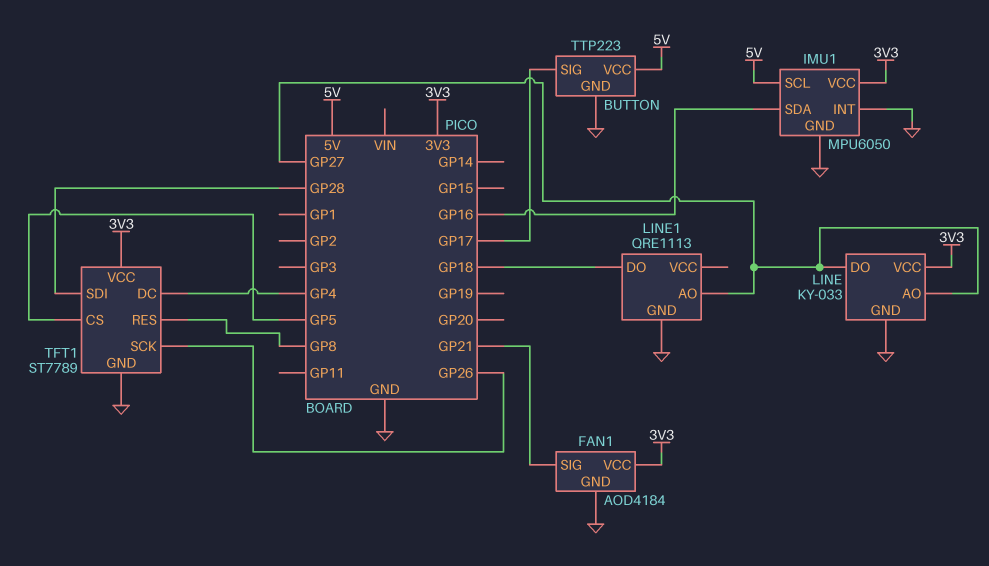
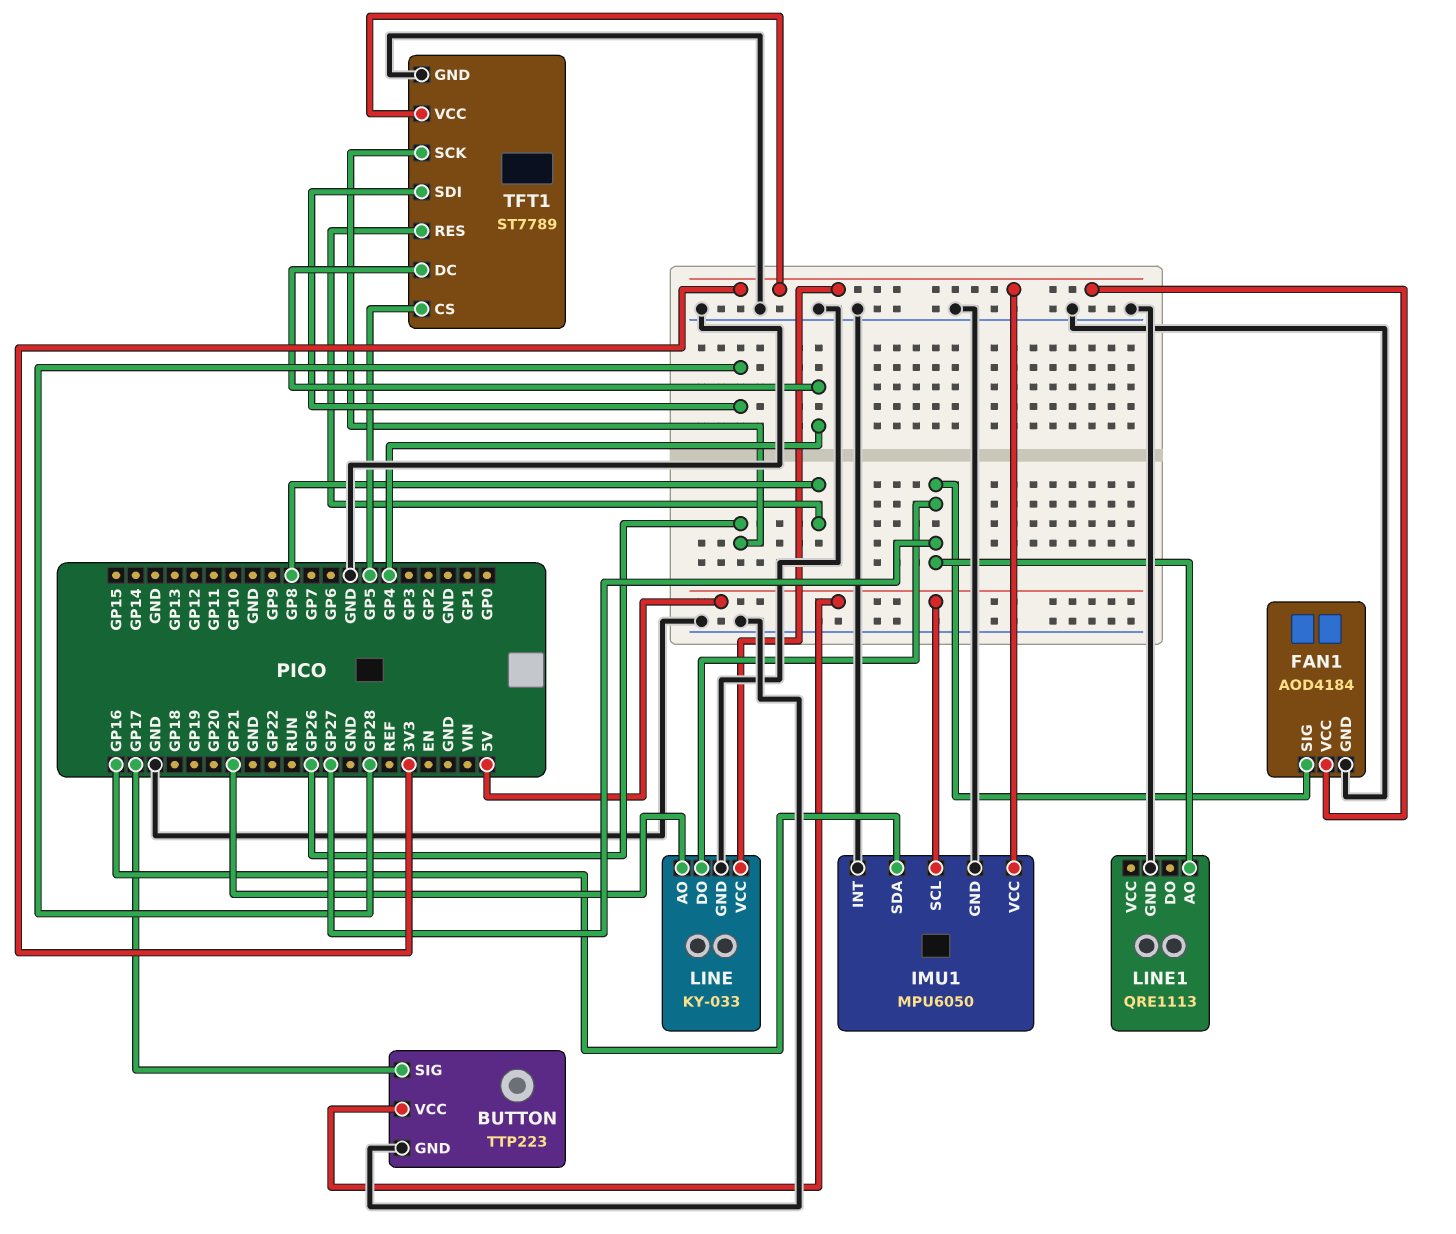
FAN1 pin SIG: GP21 -> GP27
LINE pin AO: GP27 -> GP21
LINE1 pin DO: GP18 -> none

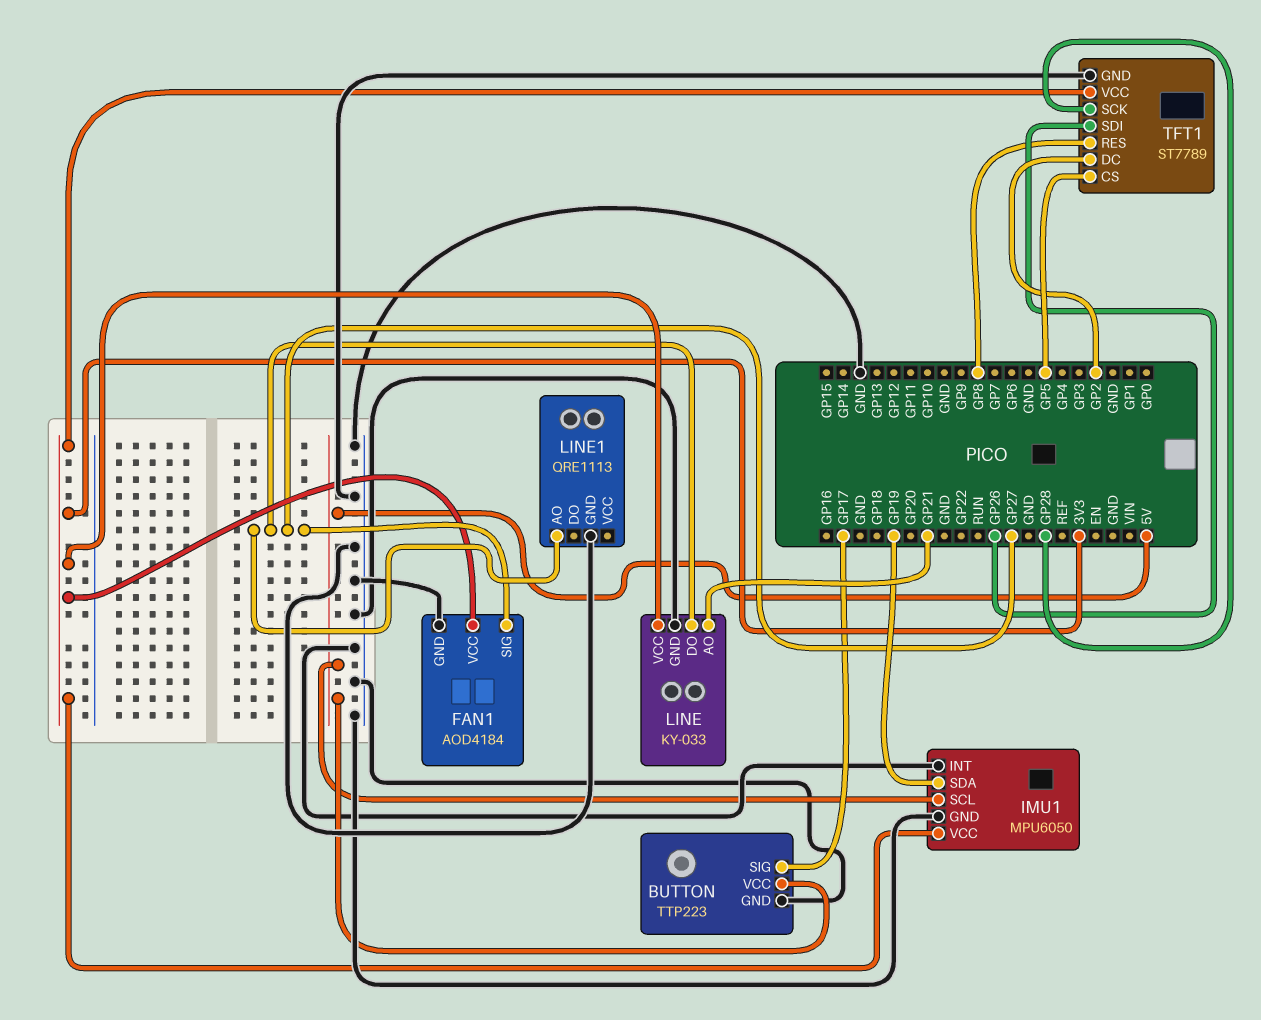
IMU1 pin SDA: GP16 -> GP19
TFT1 pin DC: GP4 -> GP2
TFT1 pin SCK: GP26 -> GP28
TFT1 pin SDI: GP28 -> GP26

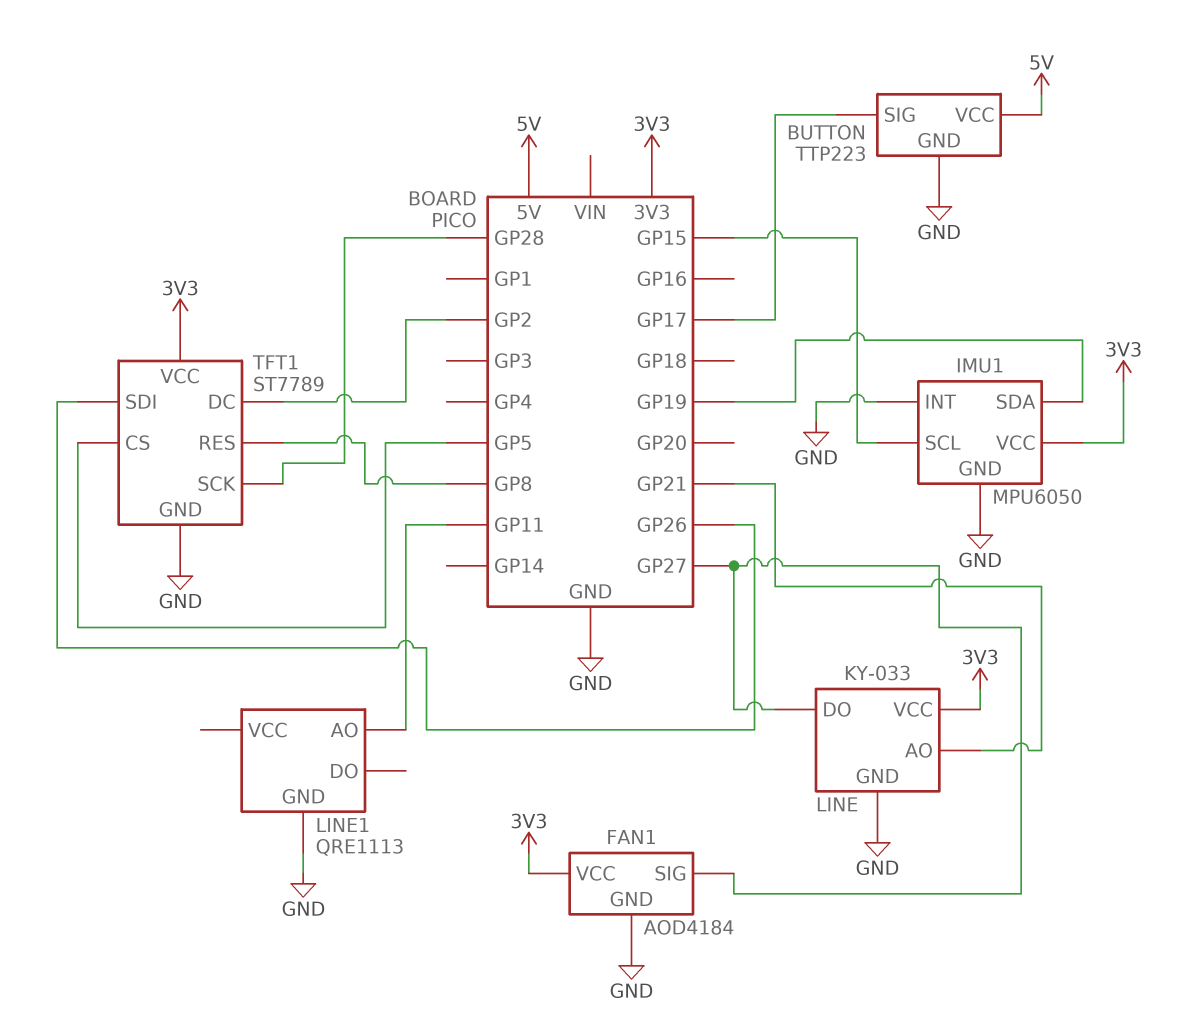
IMU1 pin SCL: 5V -> GP15
LINE1 pin AO: GP27 -> GP11

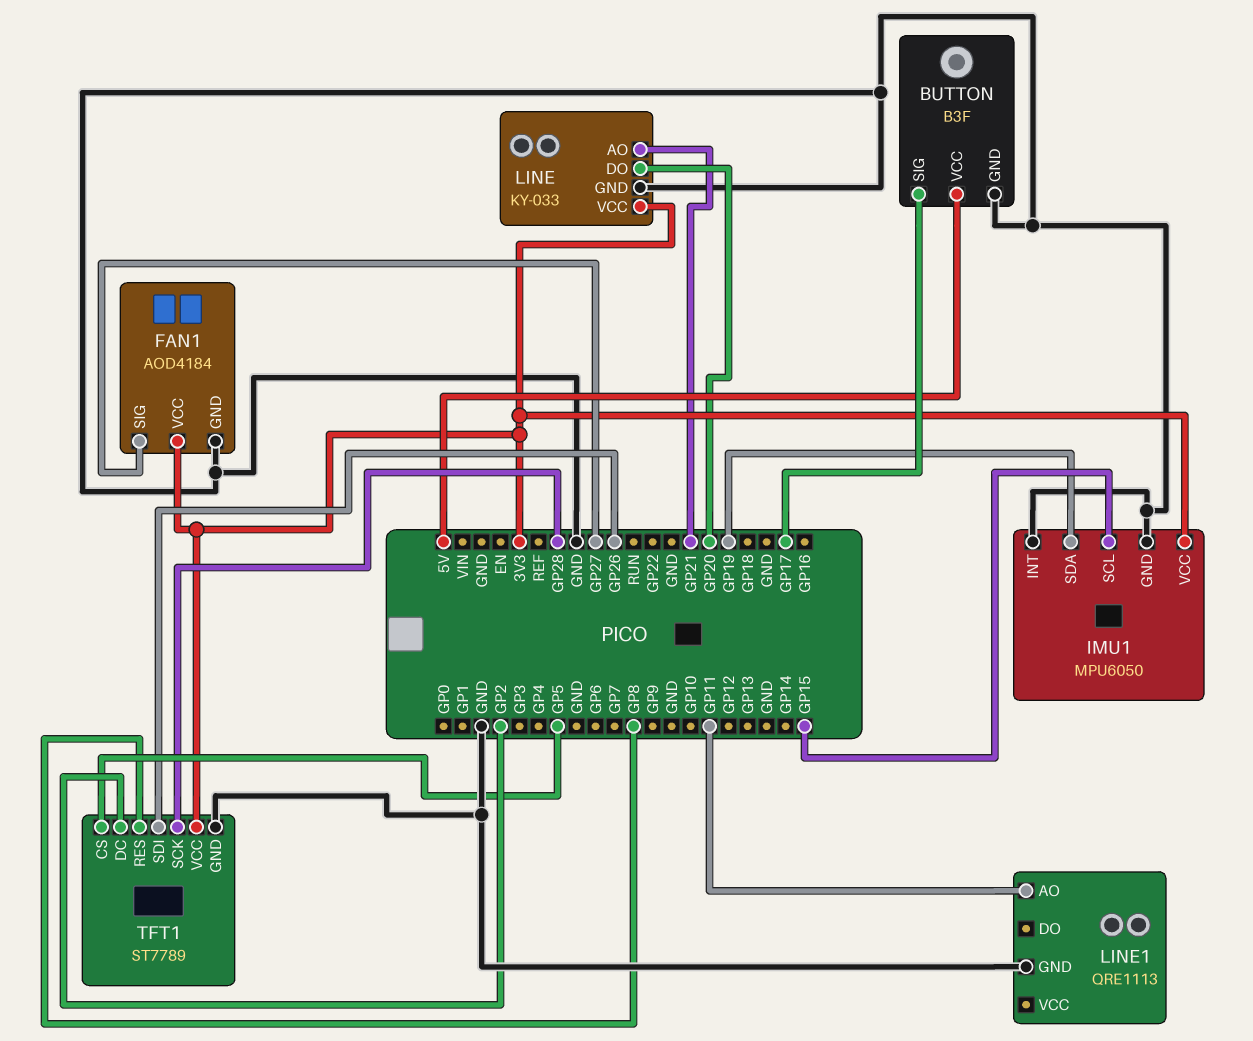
BUTTON: TTP223 -> B3F
LINE pin DO: GP27 -> GP20

